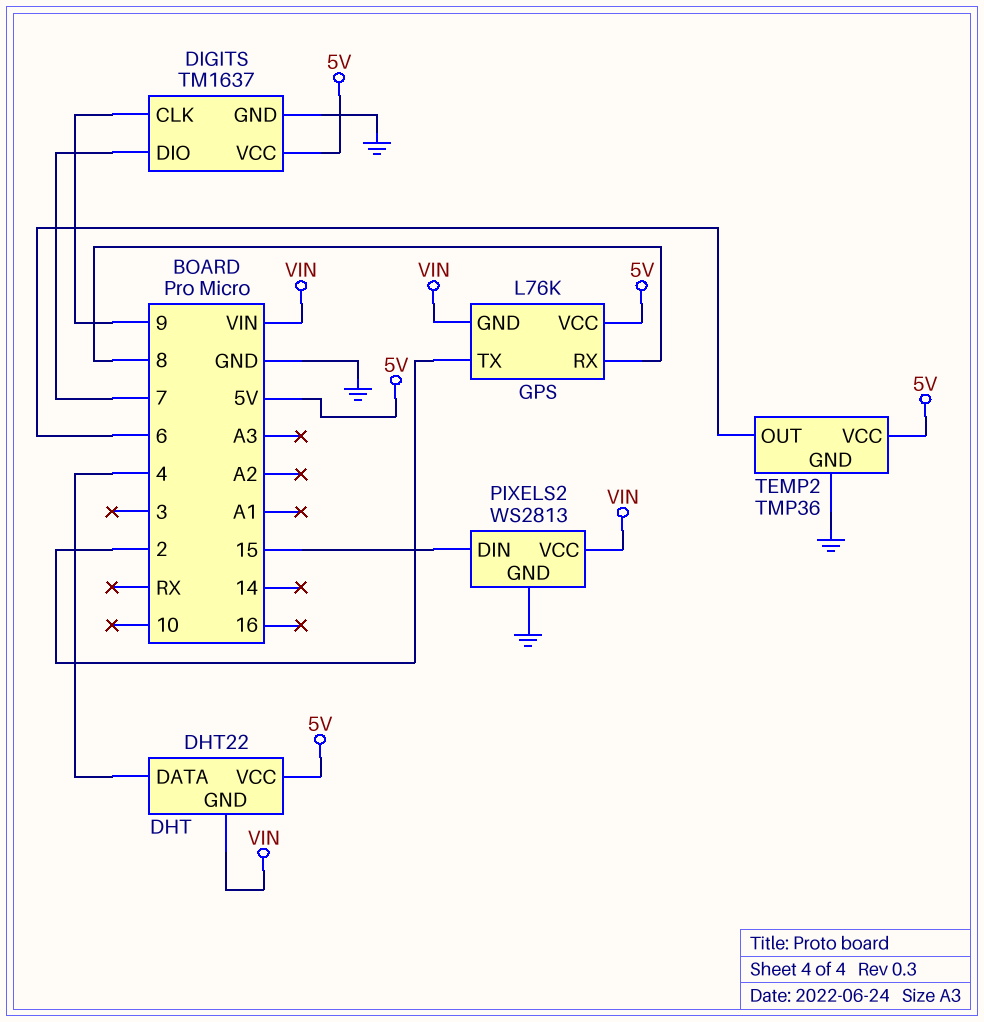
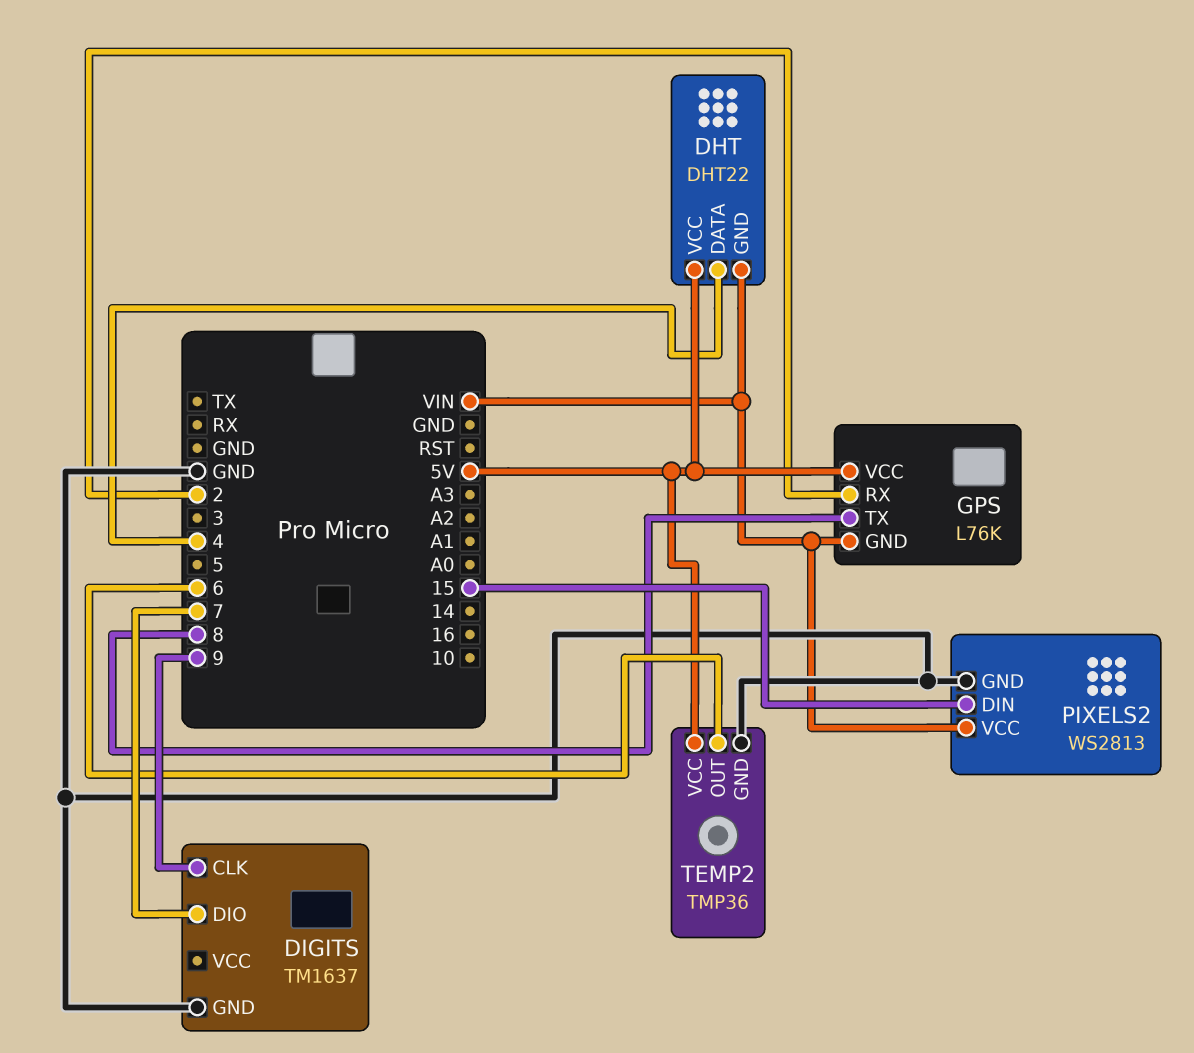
DIGITS pin VCC: 5V -> none
GPS pin RX: 8 -> 2
GPS pin TX: 2 -> 8

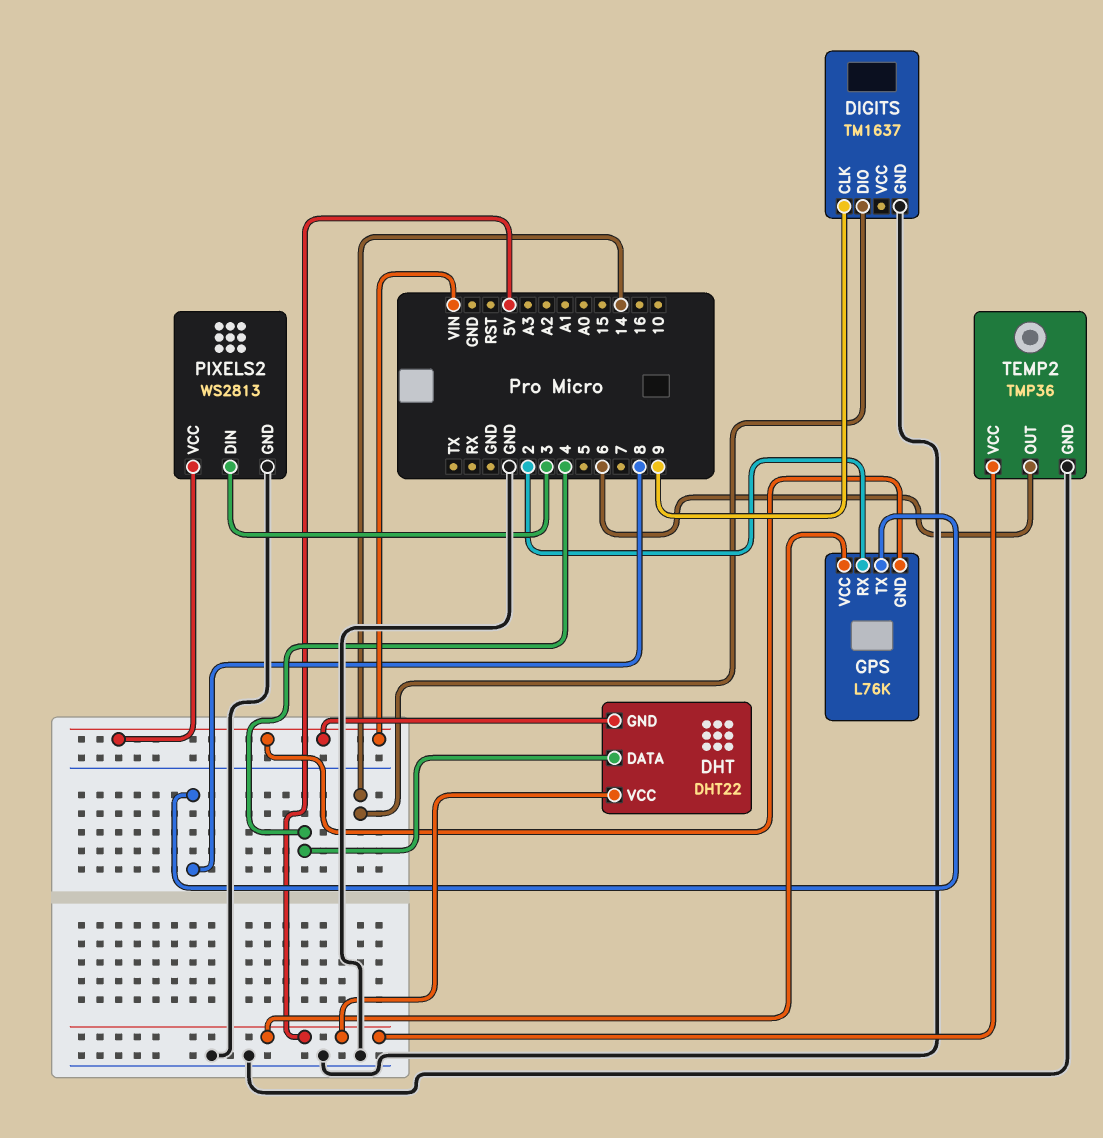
DIGITS pin DIO: 7 -> 14
PIXELS2 pin DIN: 15 -> 3

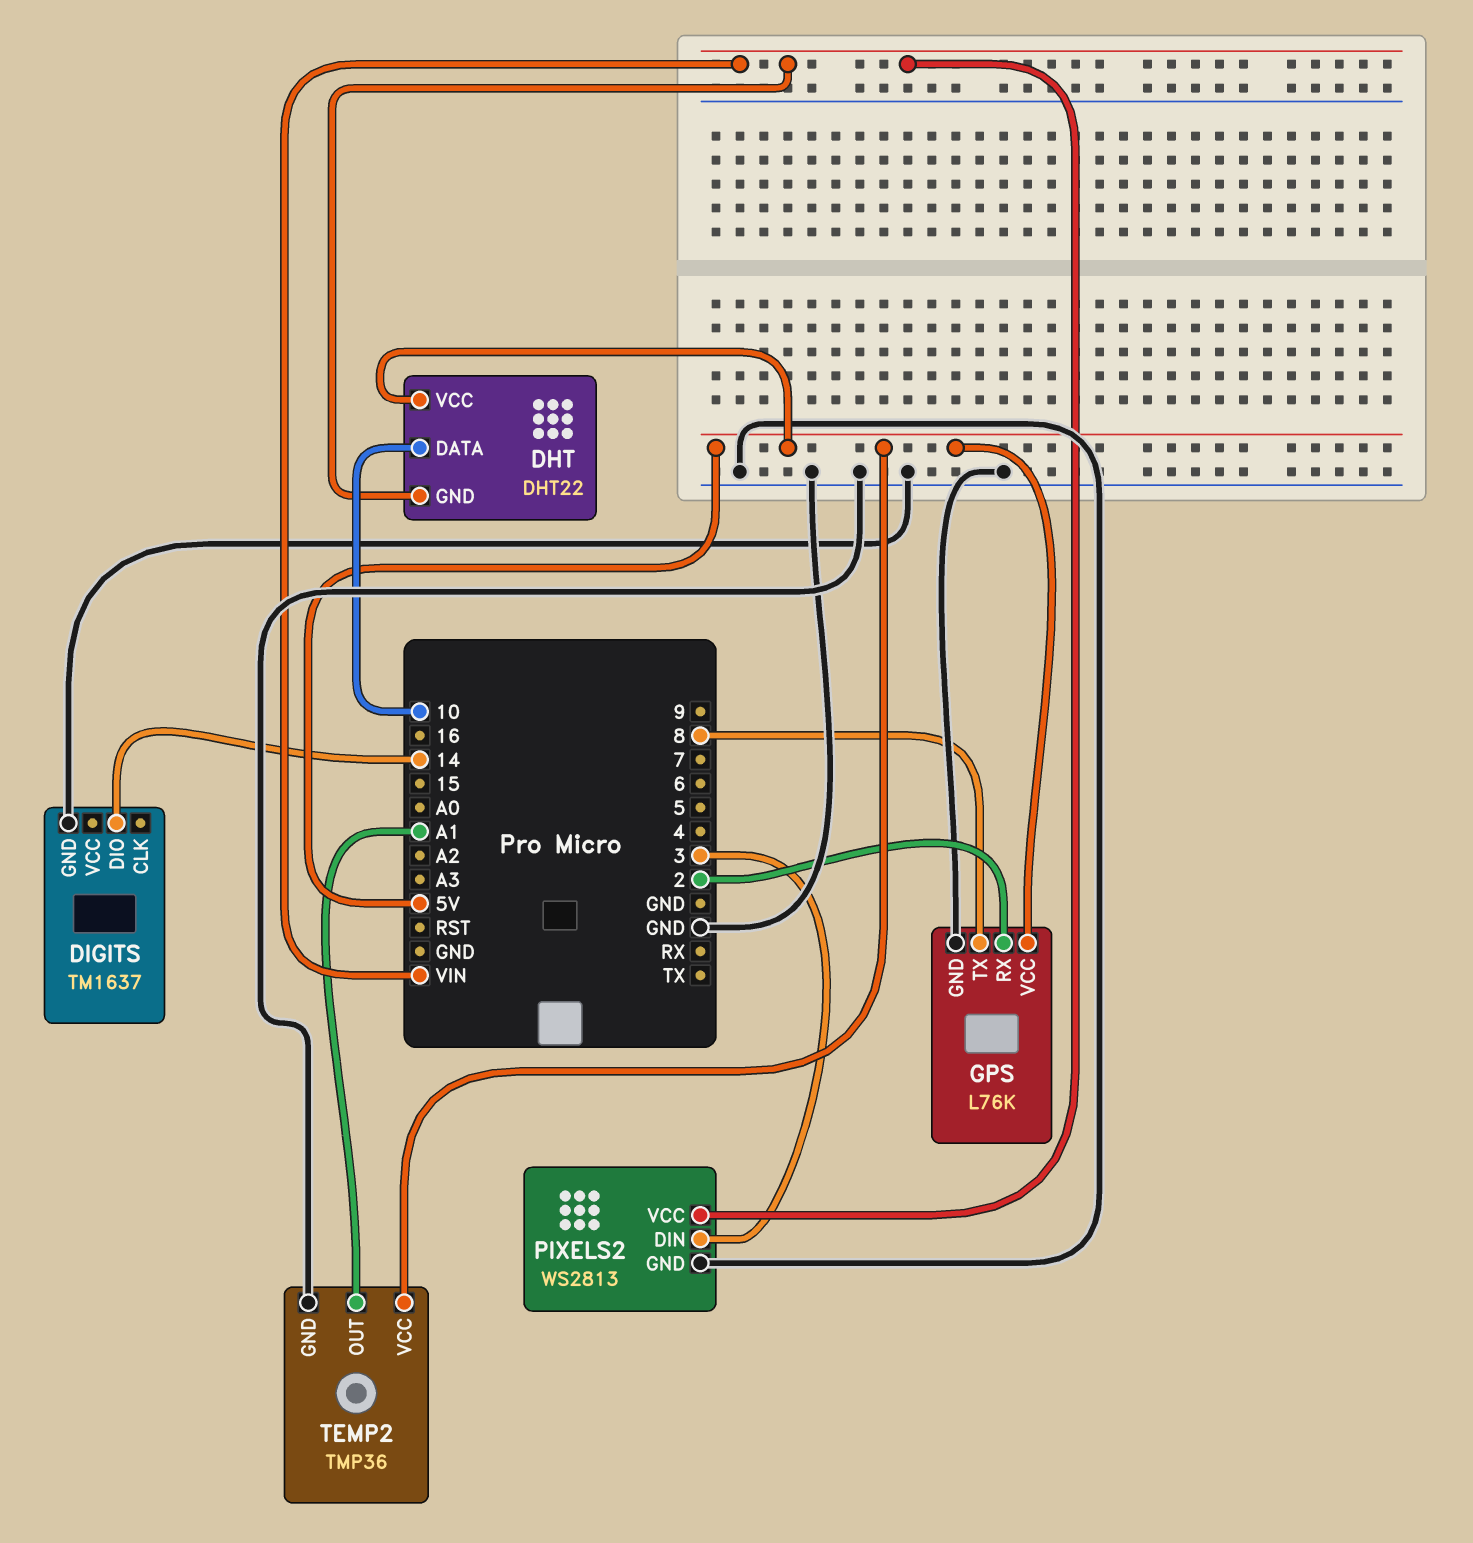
DHT pin DATA: 4 -> 10
DIGITS pin CLK: 9 -> none
GPS pin GND: VIN -> GND
TEMP2 pin OUT: 6 -> A1

